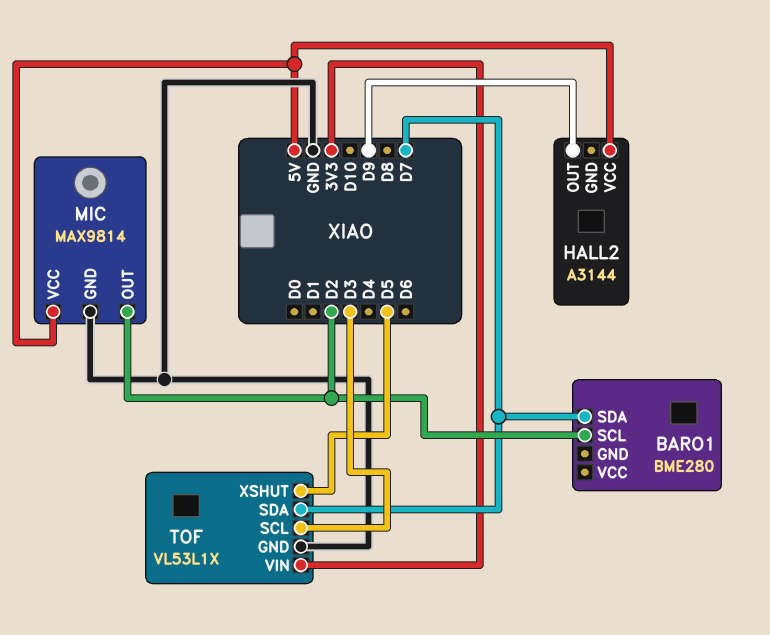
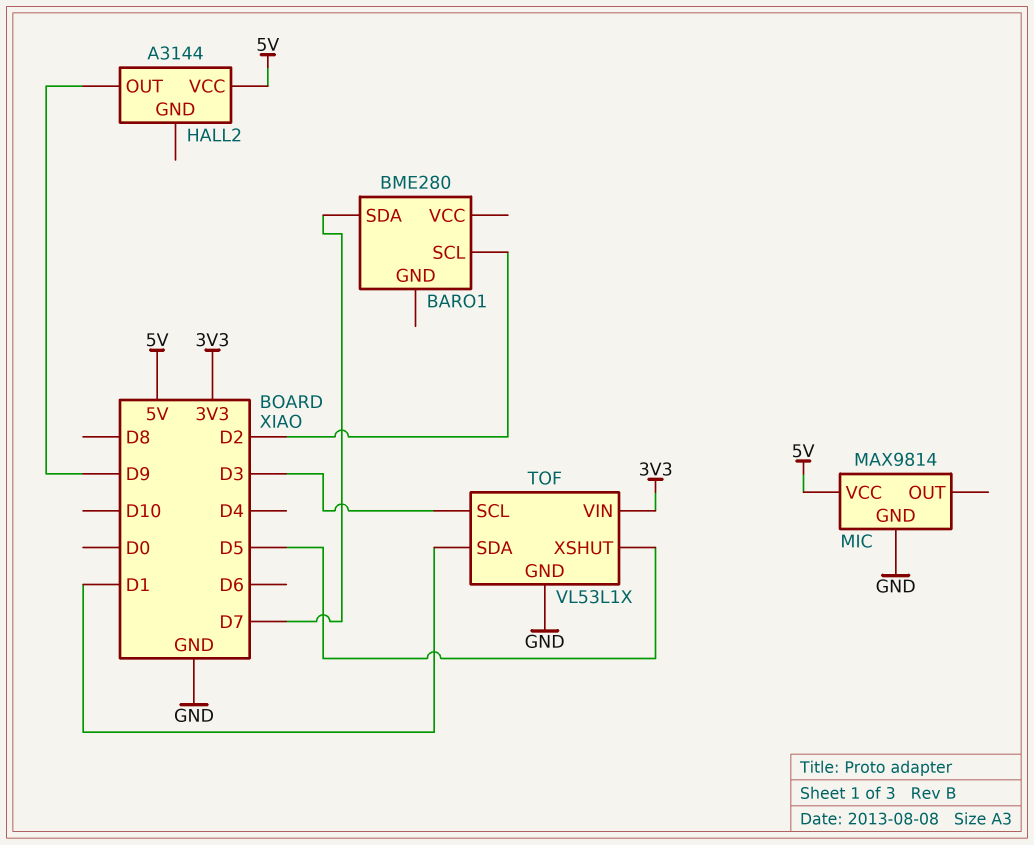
MIC pin OUT: D2 -> none
TOF pin SDA: D7 -> D1

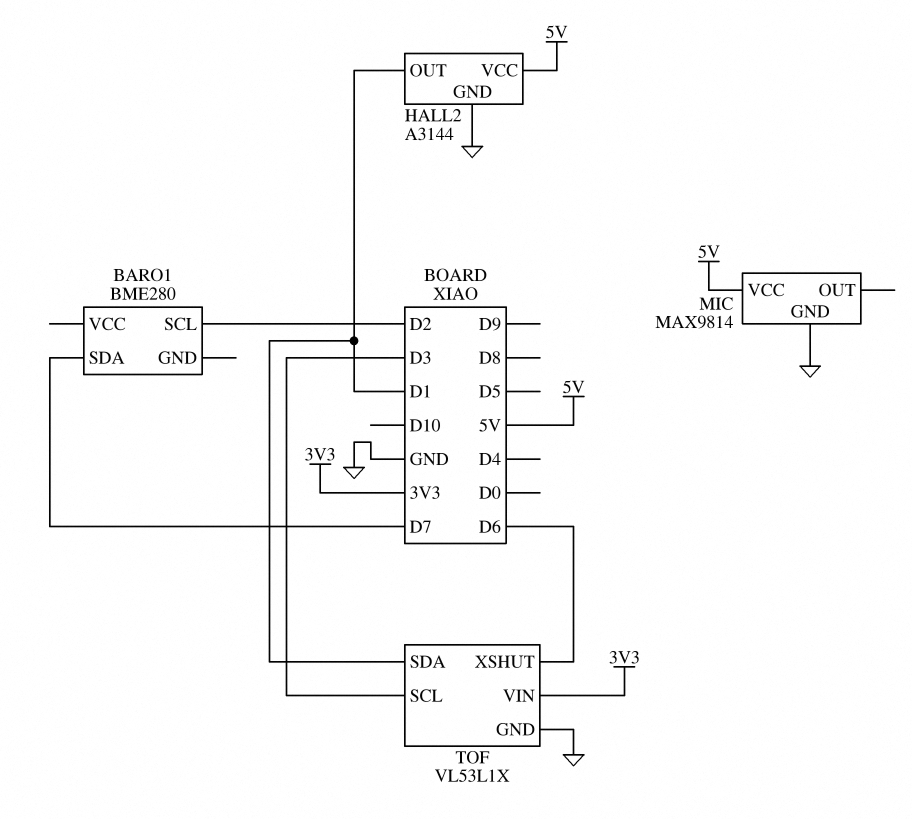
HALL2 pin GND: none -> GND
HALL2 pin OUT: D9 -> D1
TOF pin XSHUT: D5 -> D6

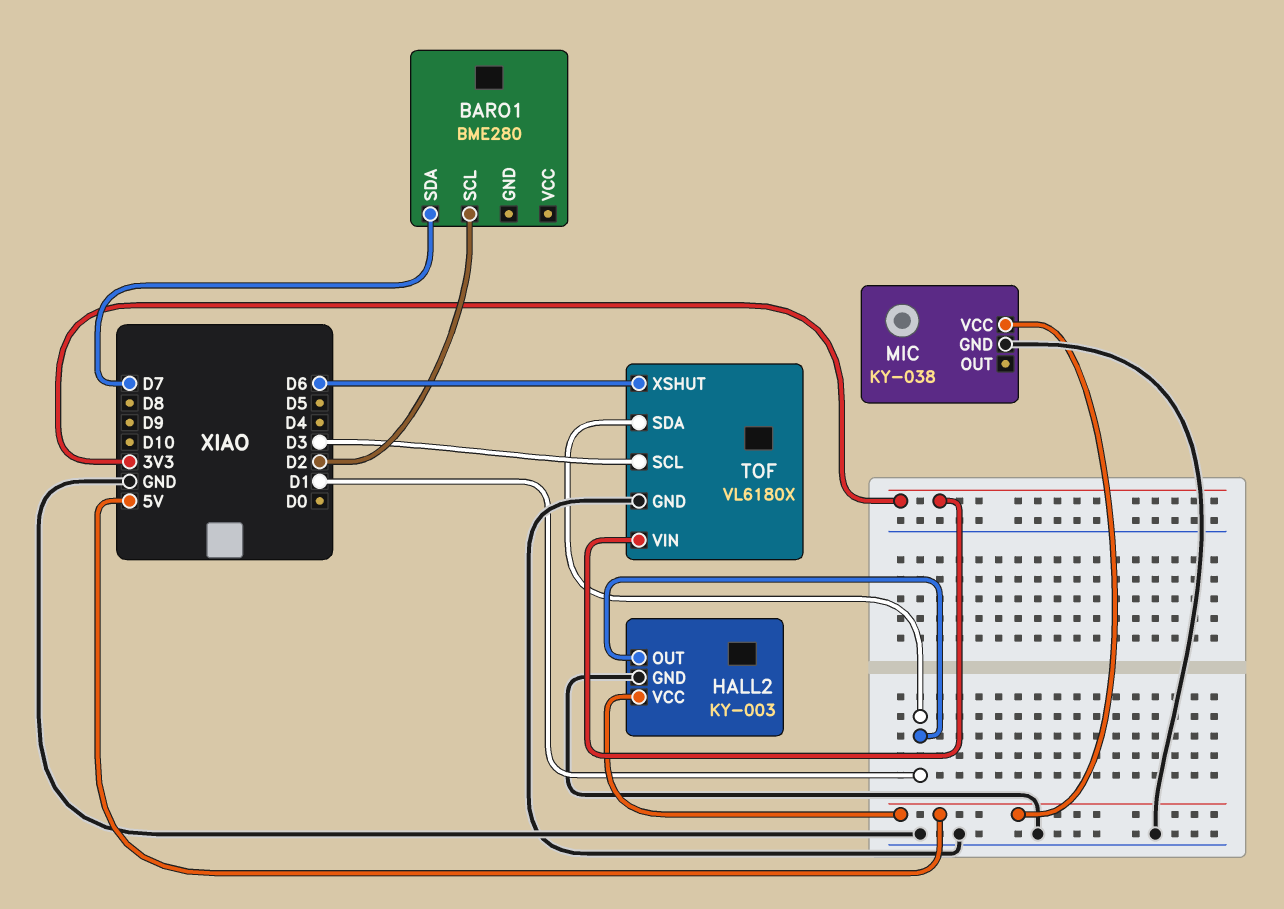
HALL2: A3144 -> KY-003
MIC: MAX9814 -> KY-038
TOF: VL53L1X -> VL6180X

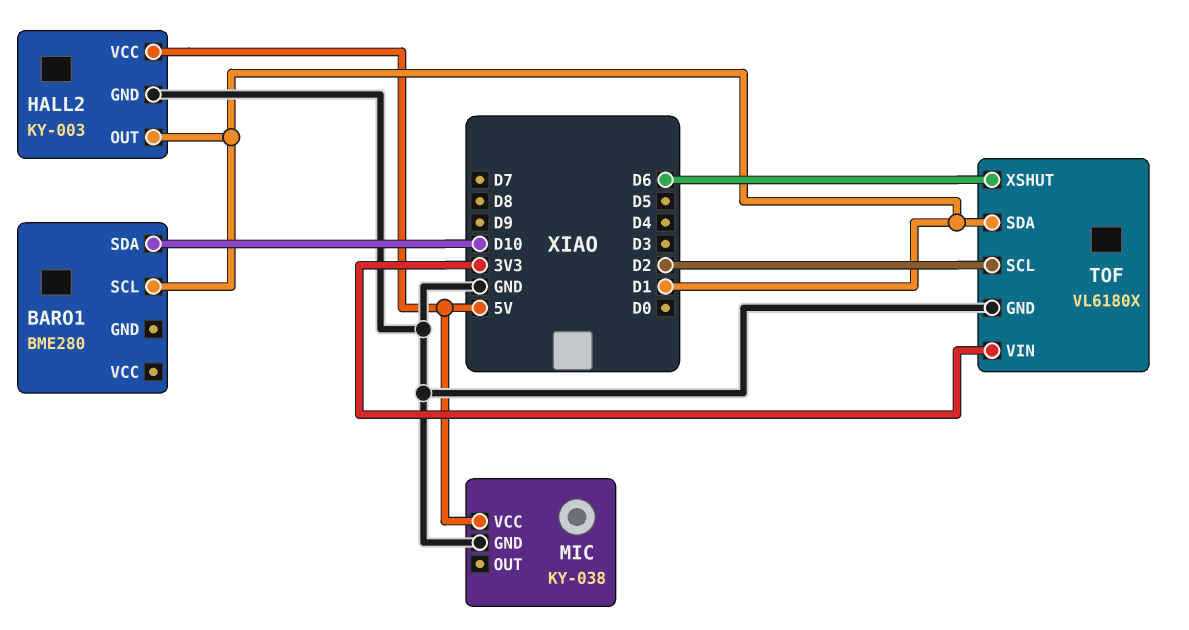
BARO1 pin SCL: D2 -> D1
BARO1 pin SDA: D7 -> D10
TOF pin SCL: D3 -> D2

